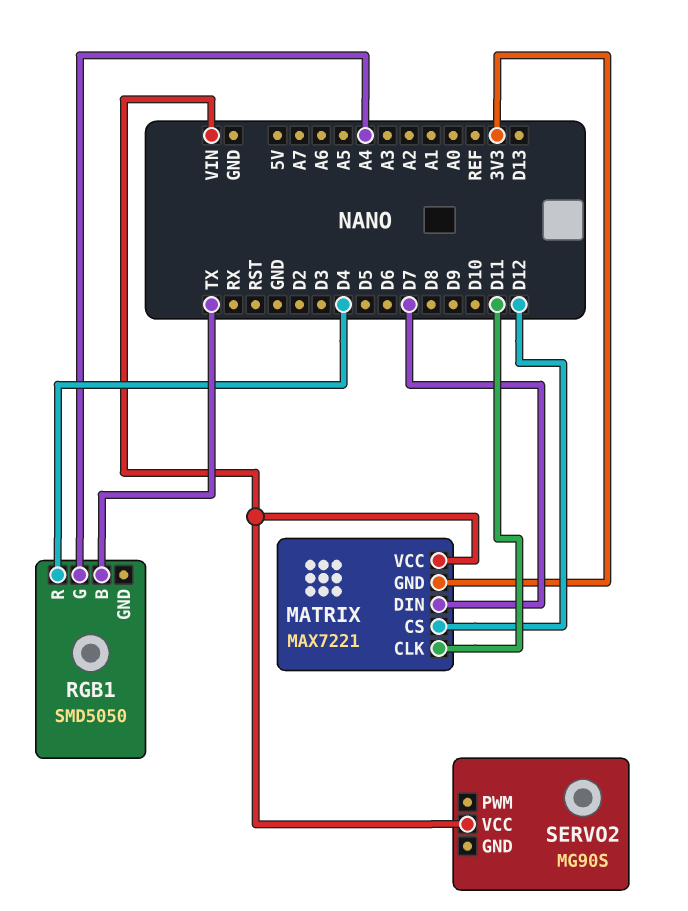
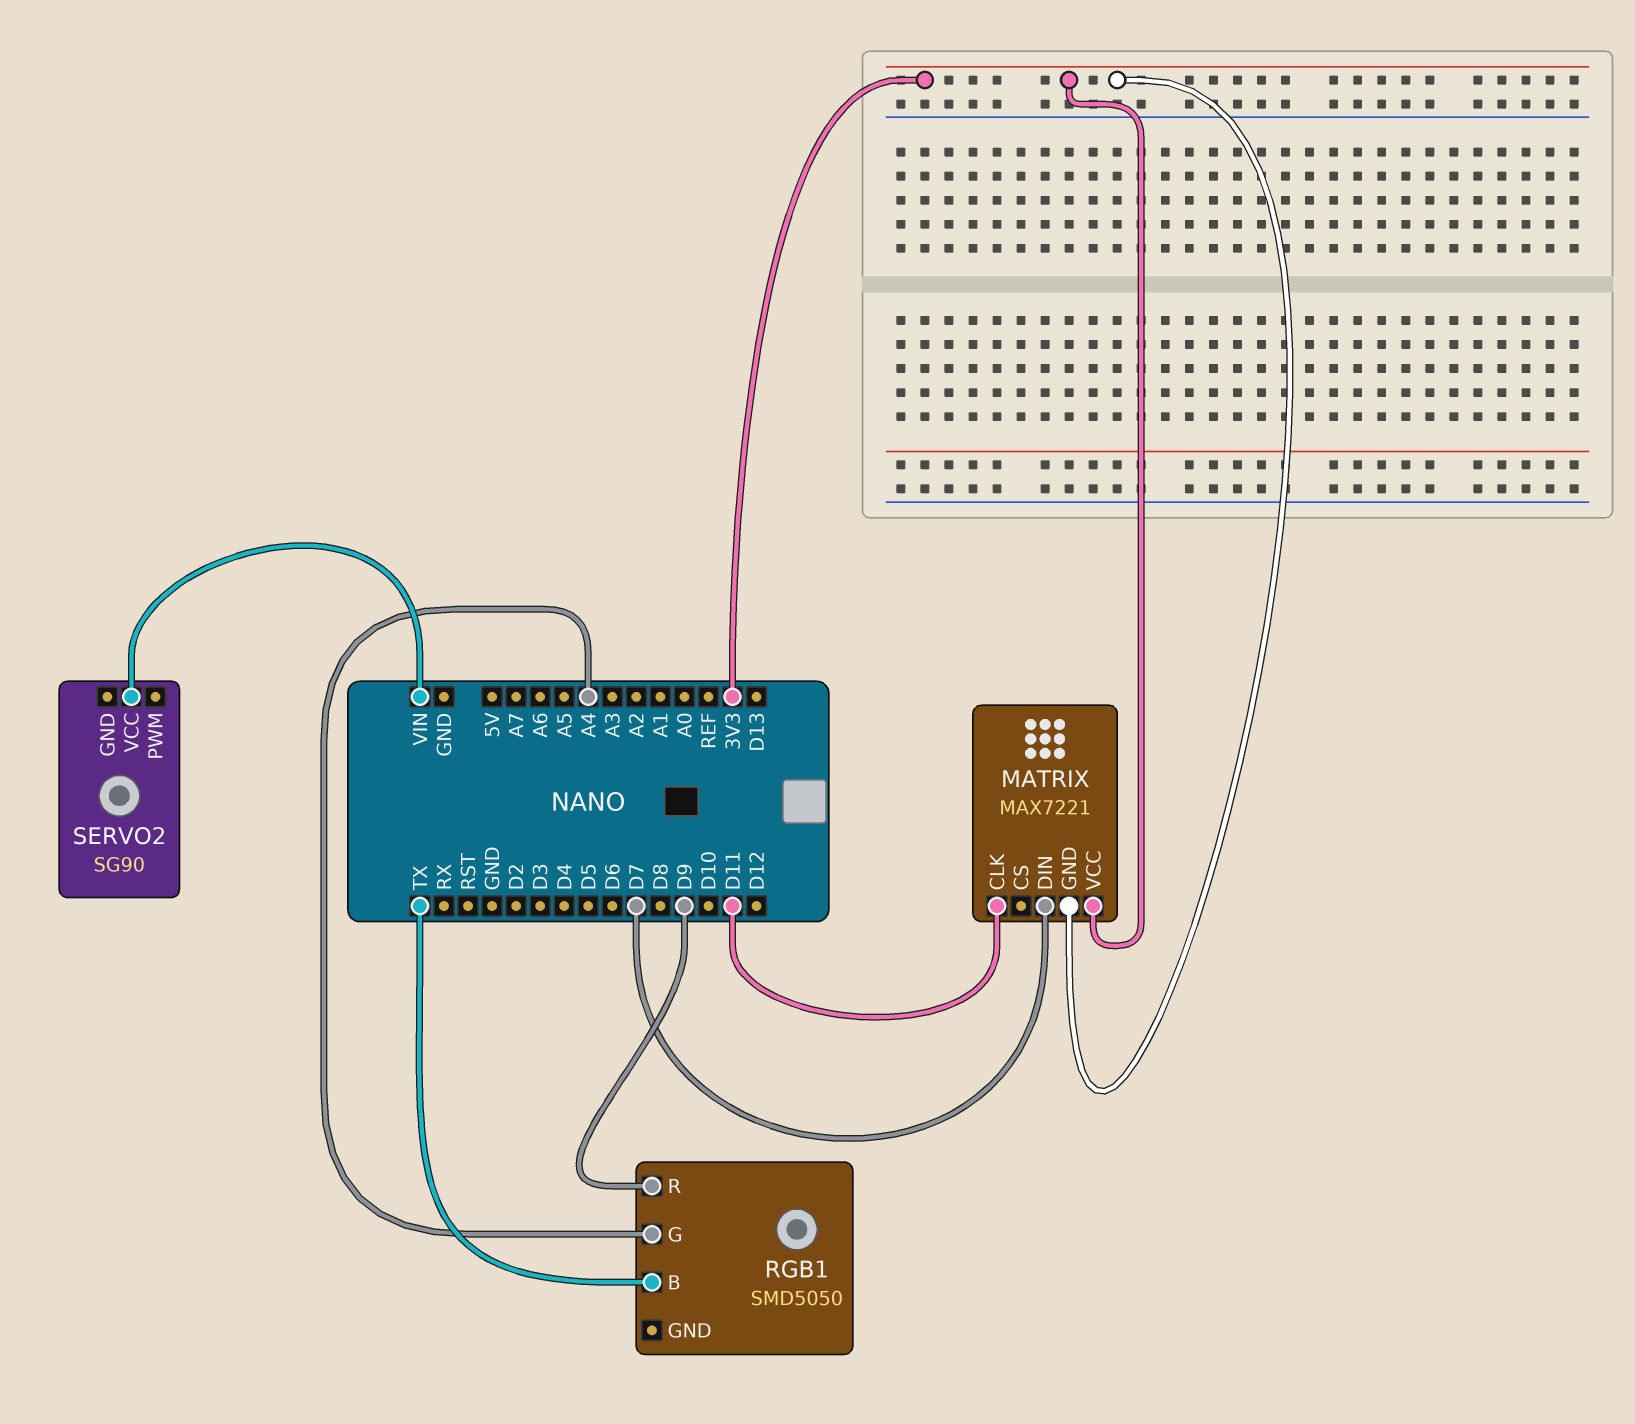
MATRIX pin CS: D12 -> none
MATRIX pin VCC: VIN -> 3V3
RGB1 pin R: D4 -> D9
SERVO2: MG90S -> SG90

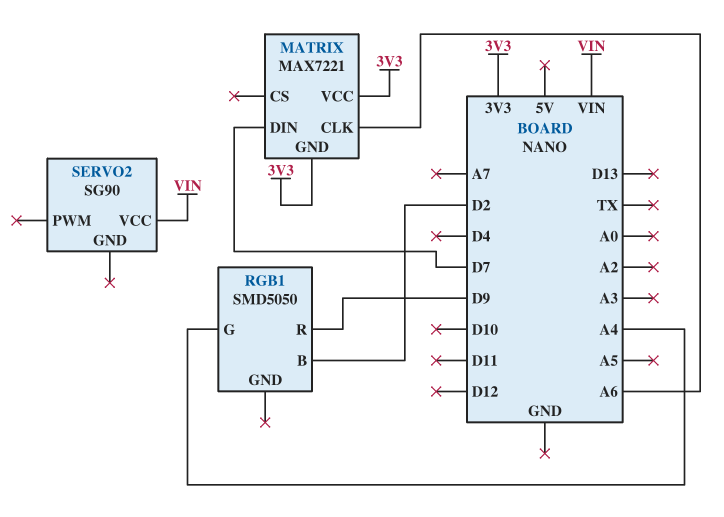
MATRIX pin CLK: D11 -> A6
RGB1 pin B: TX -> D2

